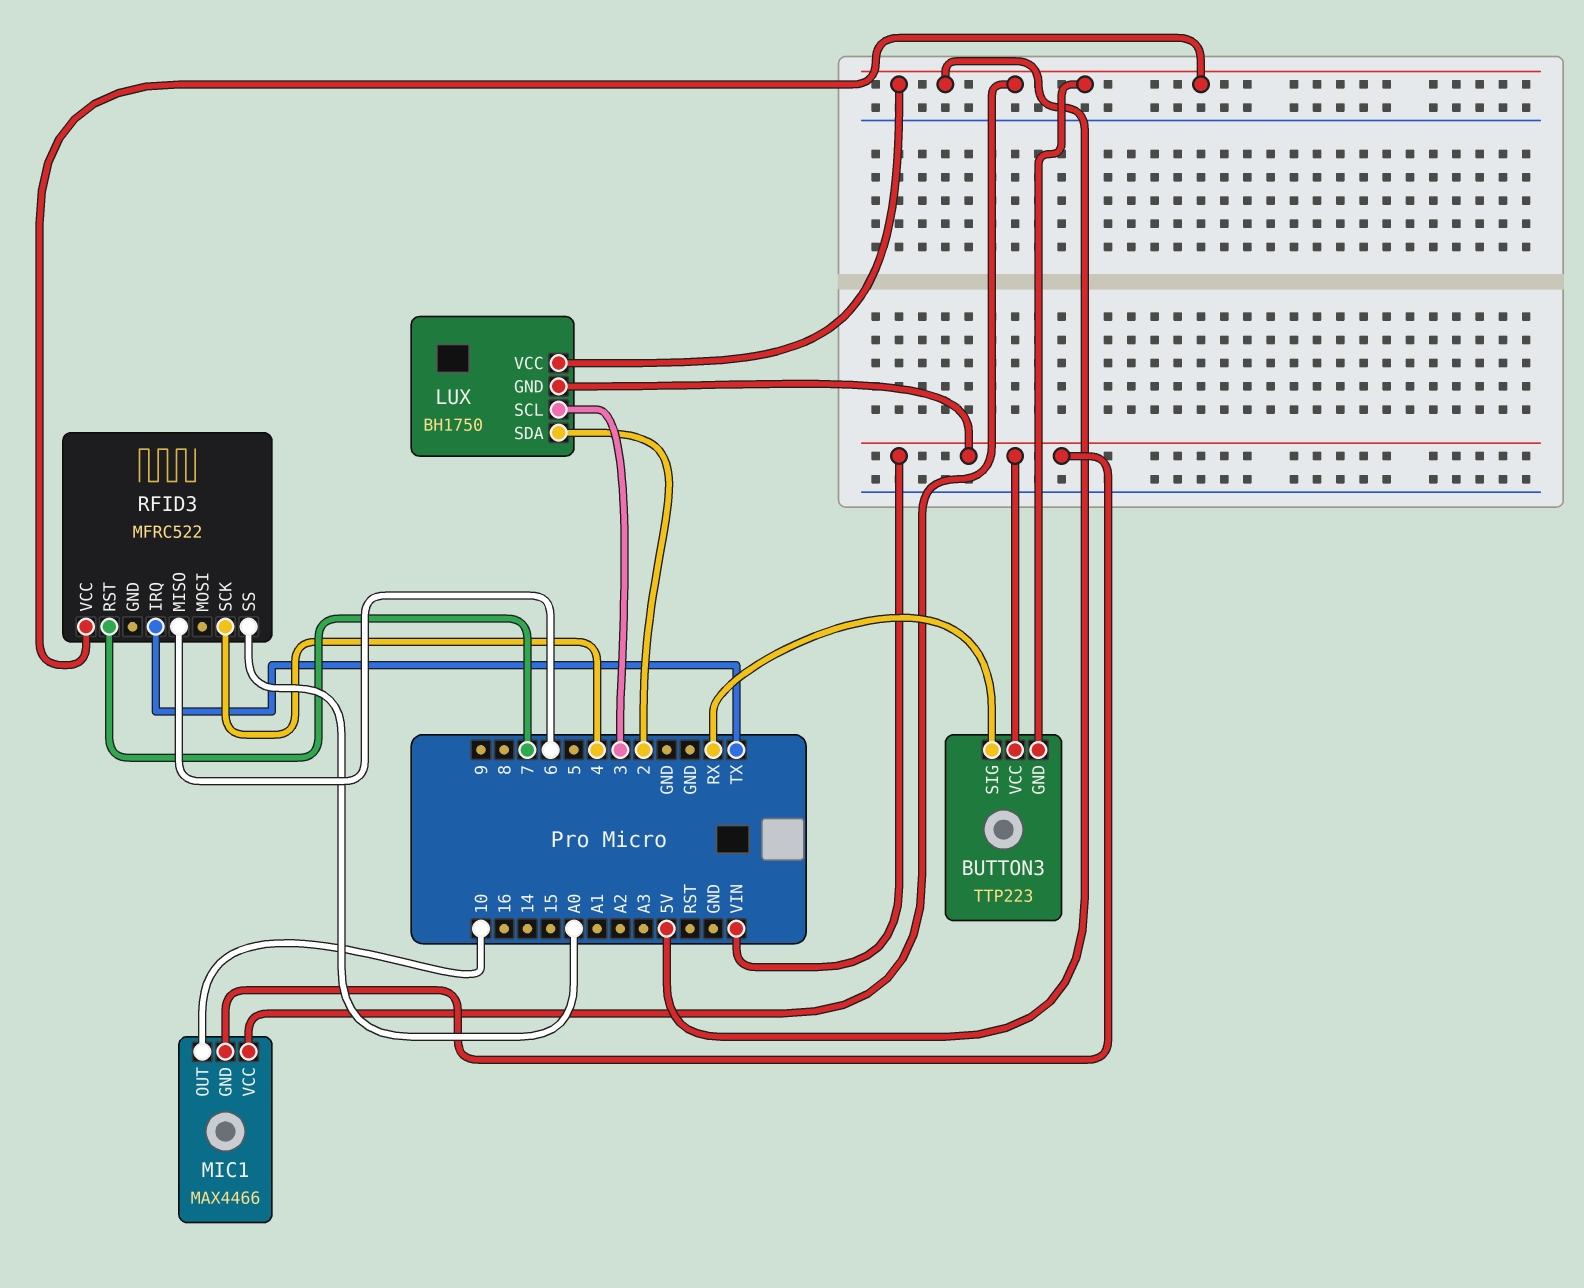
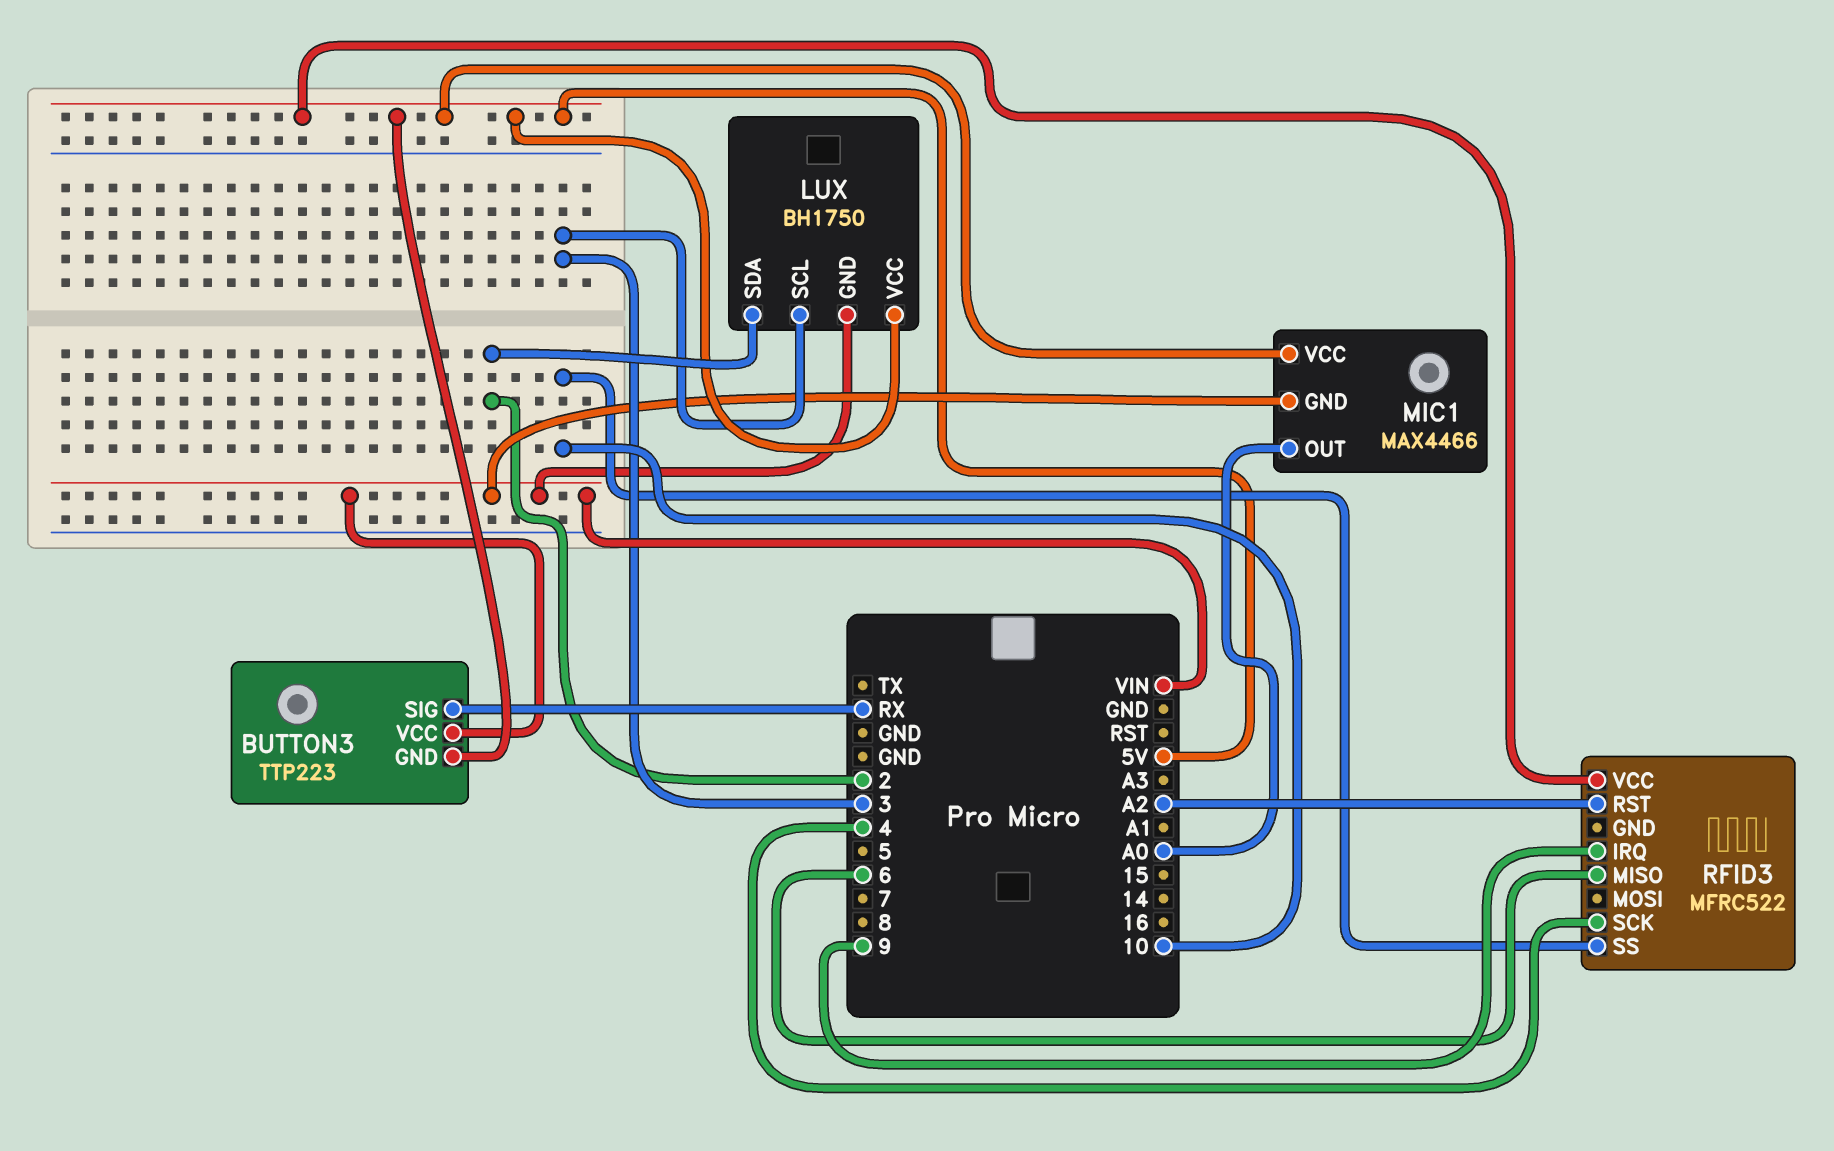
MIC1 pin OUT: 10 -> A0
RFID3 pin IRQ: TX -> 9
RFID3 pin RST: 7 -> A2
RFID3 pin SS: A0 -> 10

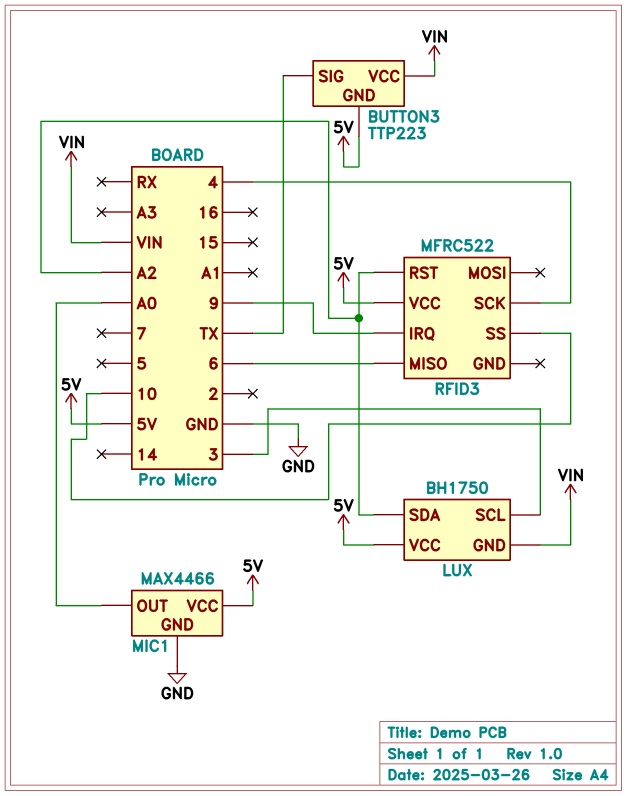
BUTTON3 pin SIG: RX -> TX
LUX pin SDA: 2 -> A2
MIC1 pin GND: VIN -> GND

